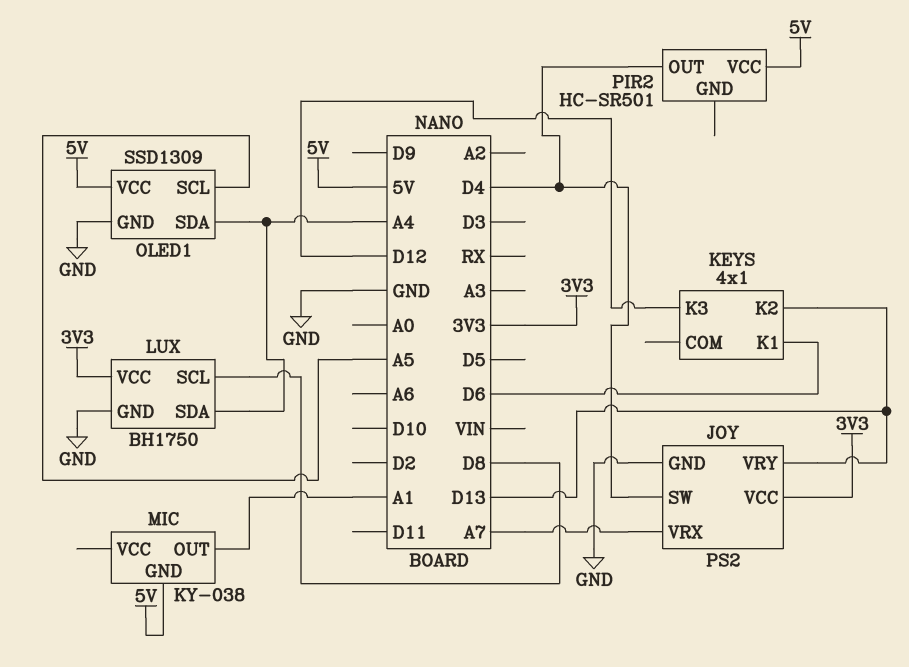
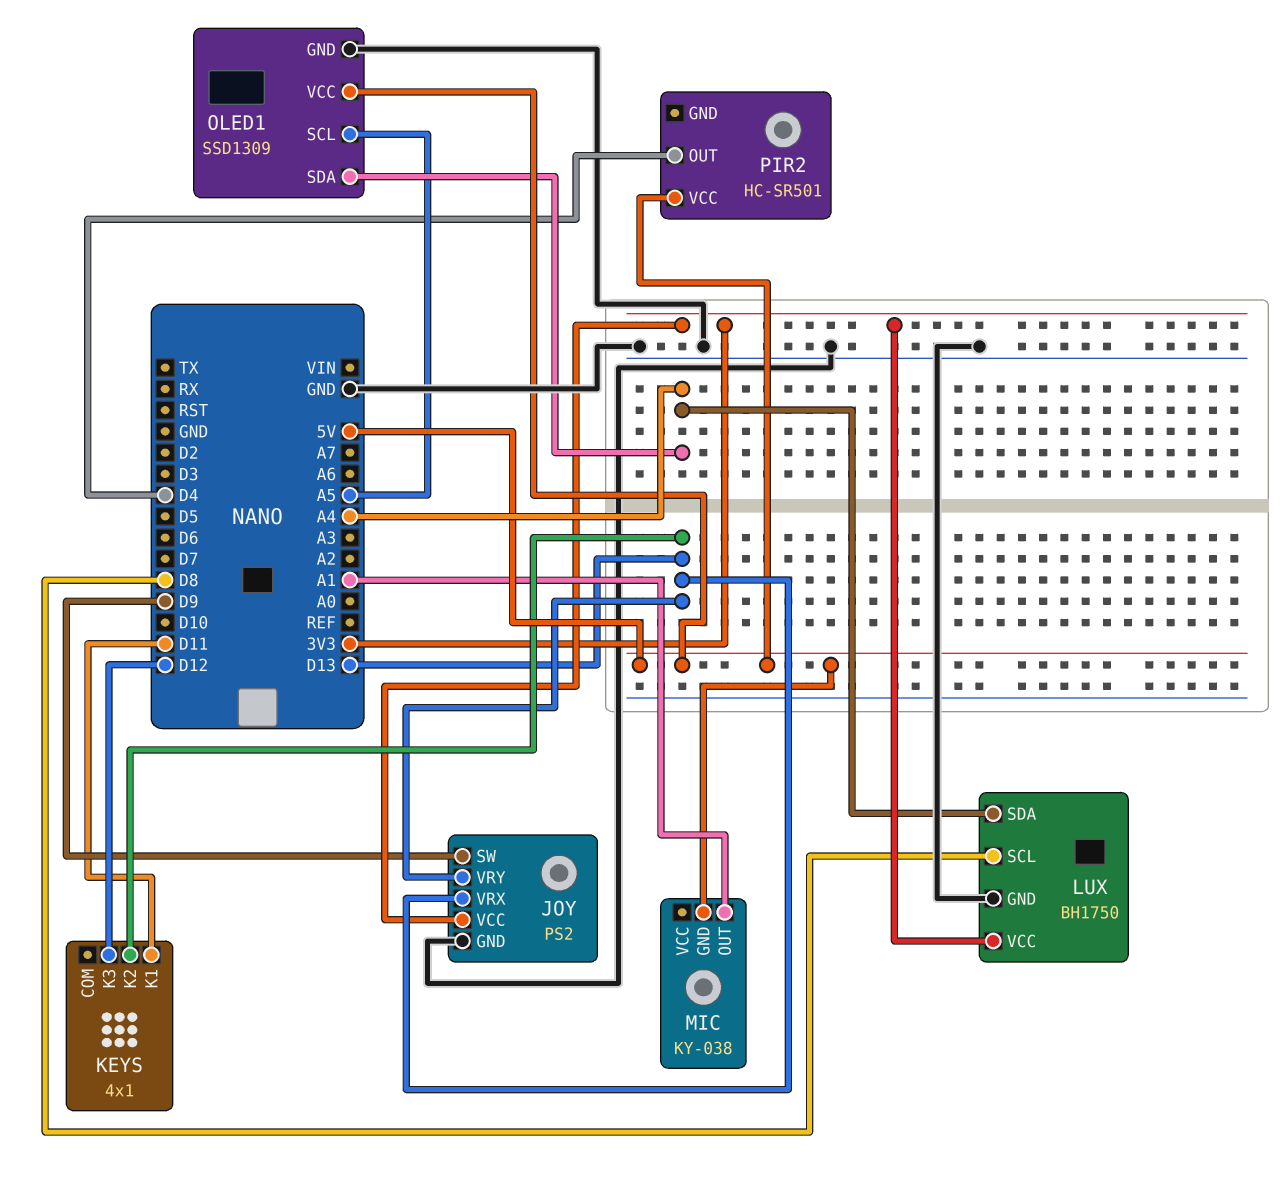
JOY pin SW: D4 -> D9
JOY pin VRX: A7 -> D13
KEYS pin K1: D6 -> D11

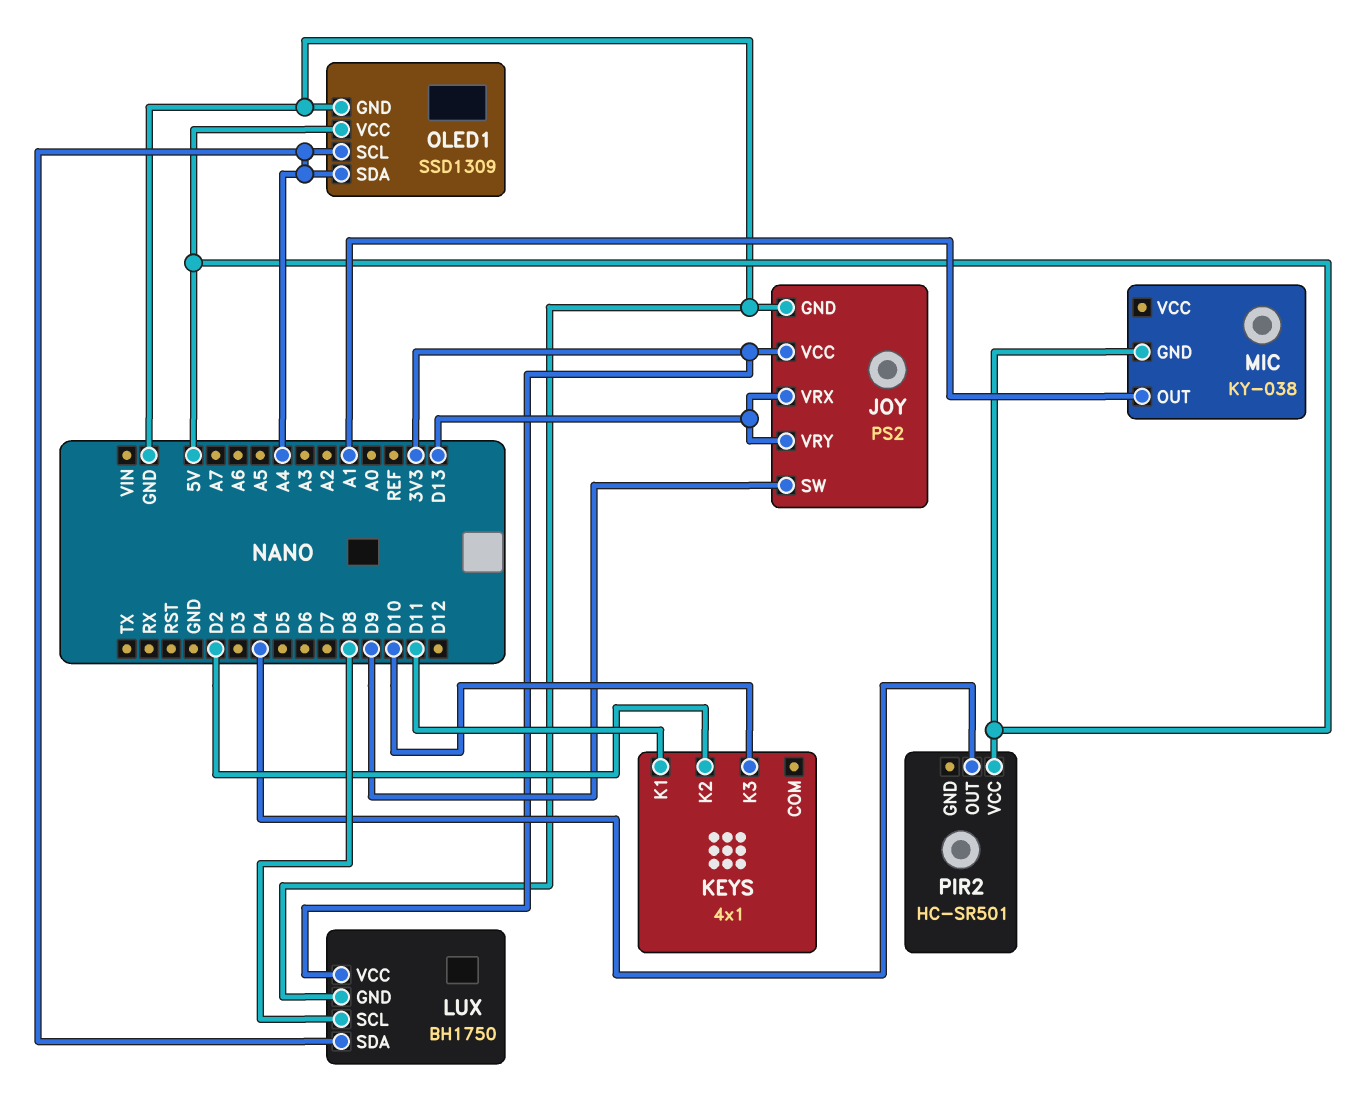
KEYS pin K2: D13 -> D2
KEYS pin K3: D12 -> D10
OLED1 pin SCL: A5 -> A4

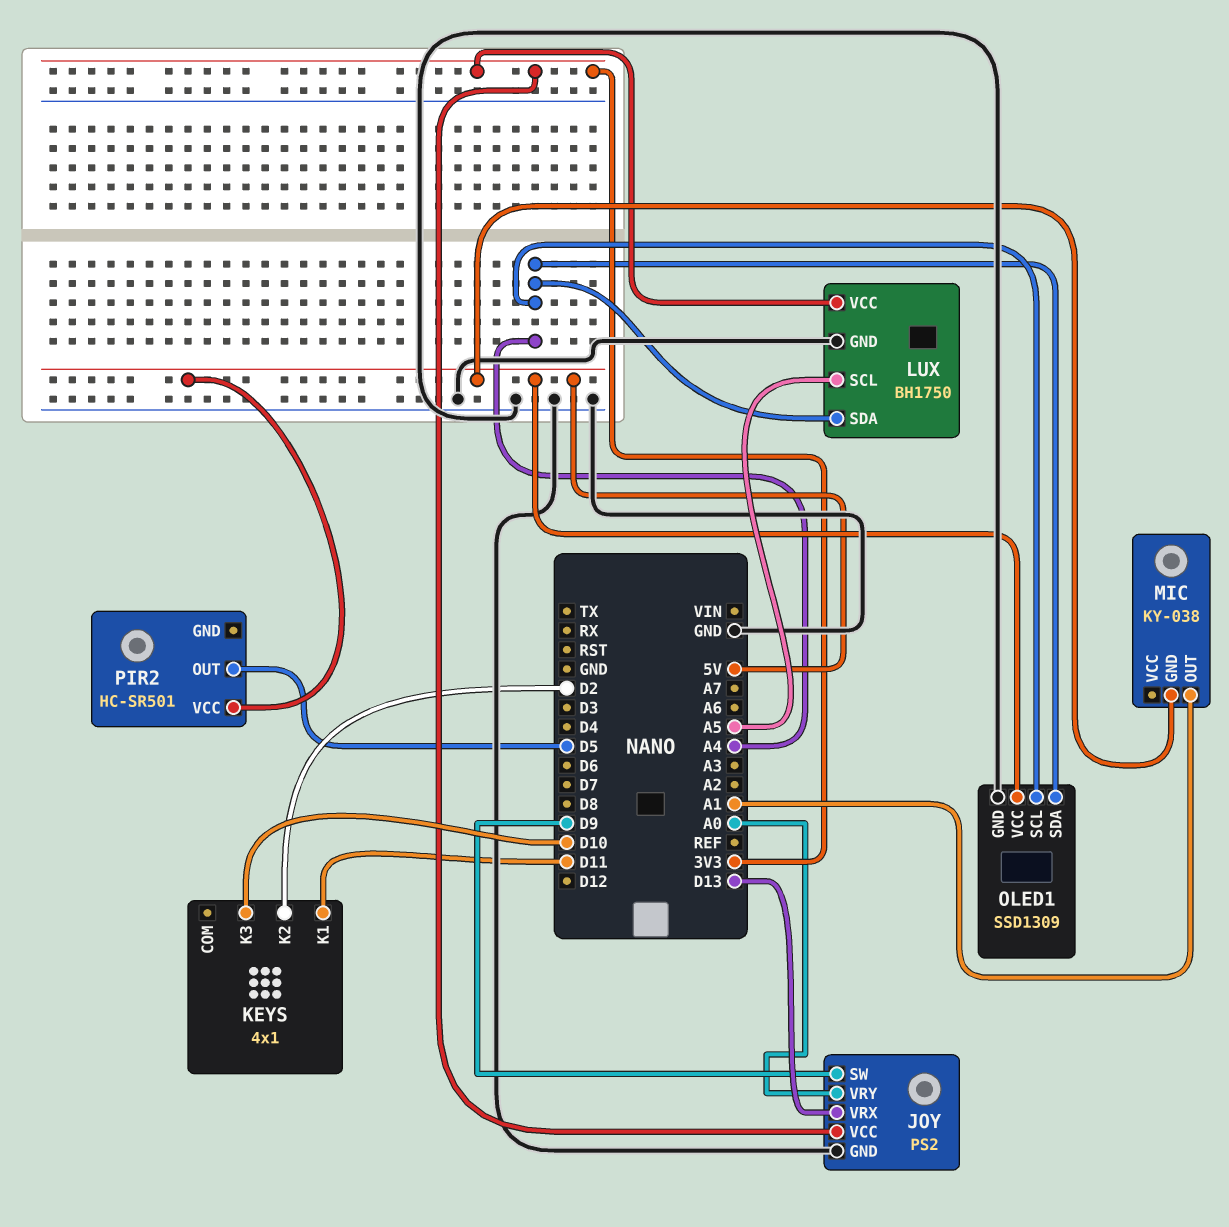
JOY pin VRY: D13 -> A0
LUX pin SCL: D8 -> A5
PIR2 pin OUT: D4 -> D5

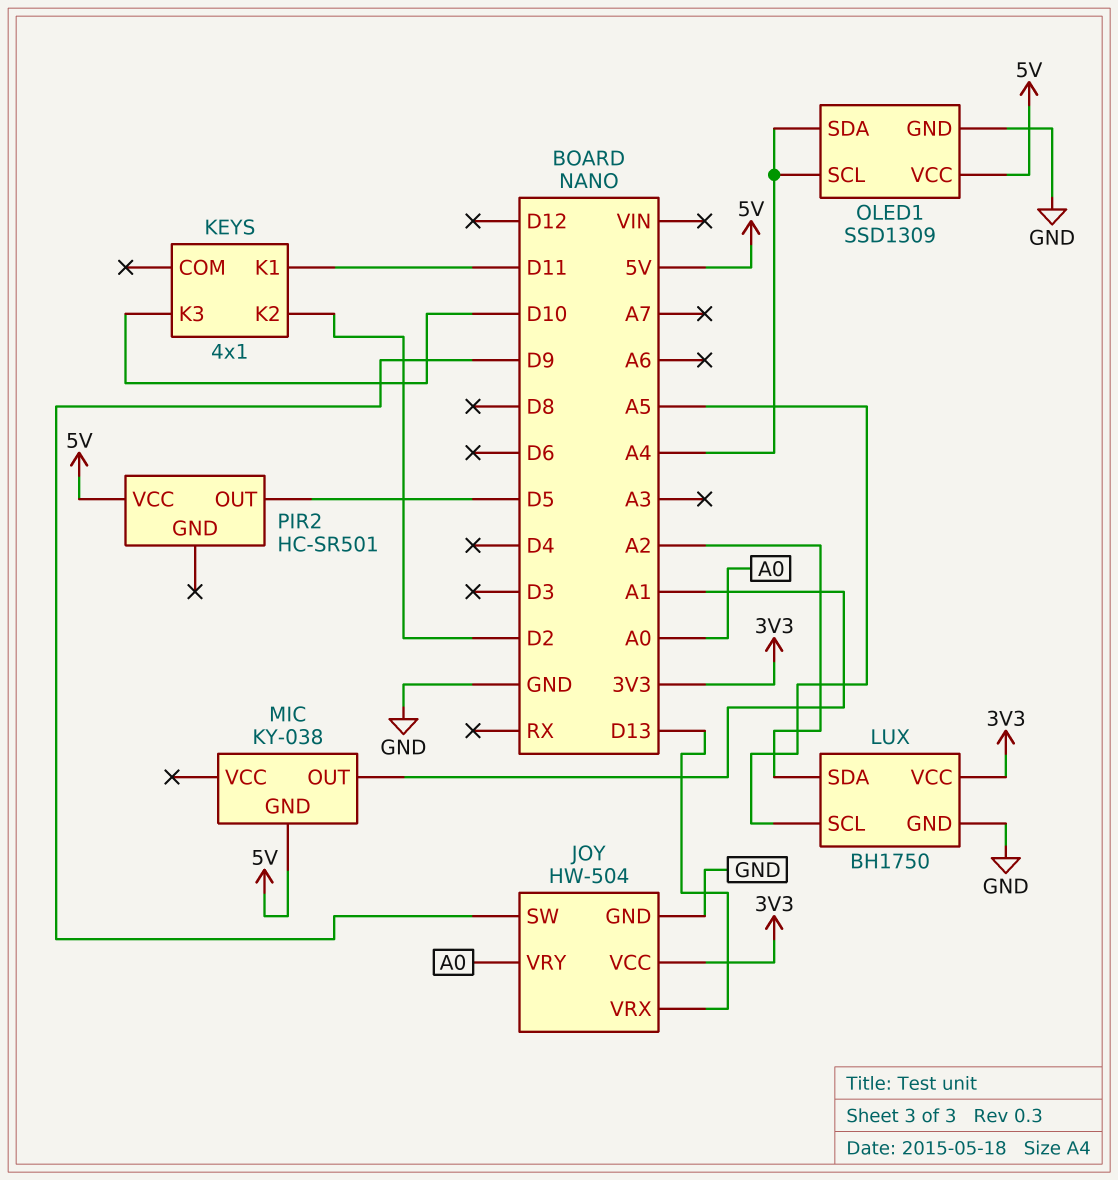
JOY: PS2 -> HW-504
LUX pin SDA: A4 -> A2

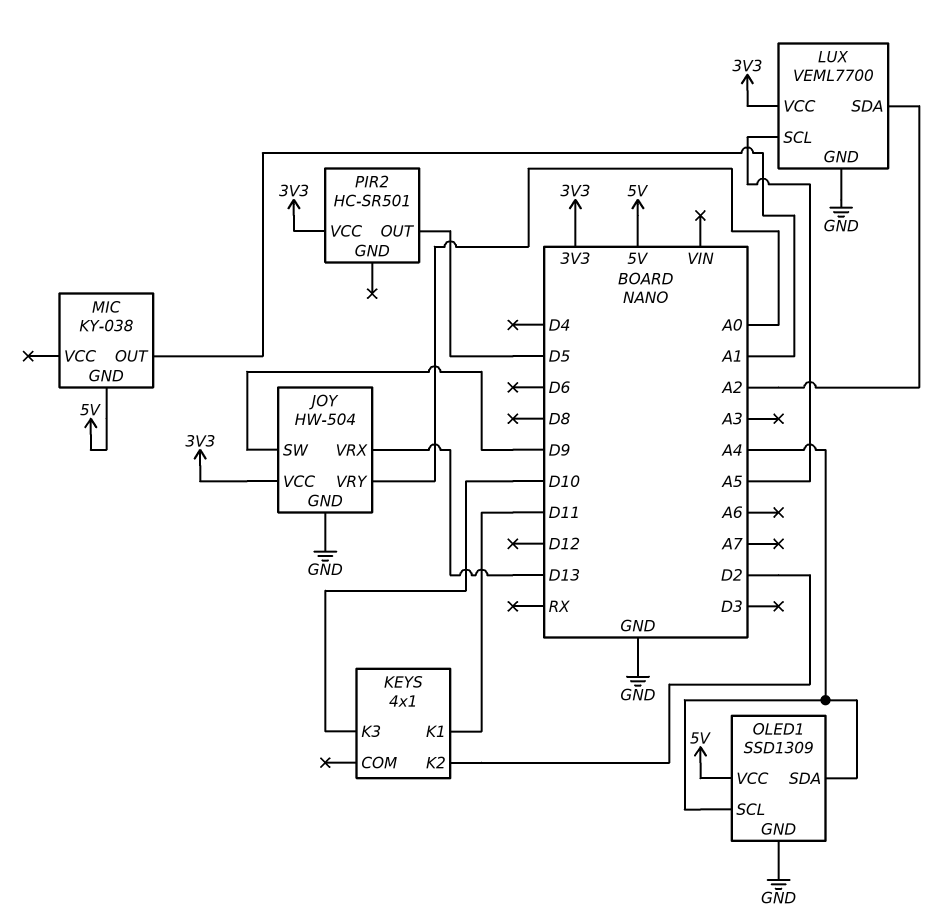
LUX: BH1750 -> VEML7700
PIR2 pin VCC: 5V -> 3V3

